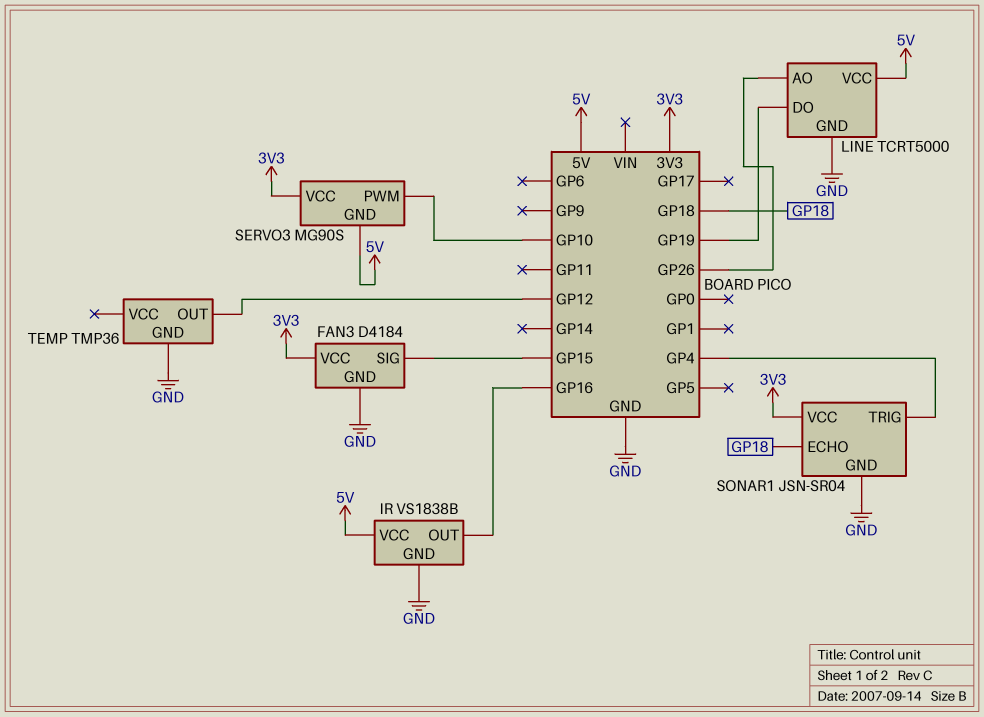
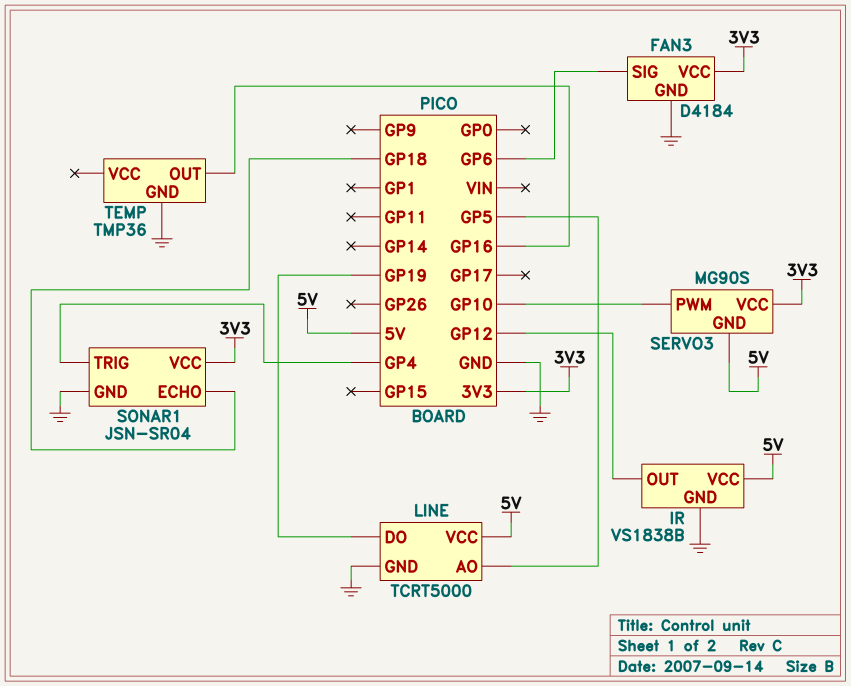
FAN3 pin SIG: GP15 -> GP6
IR pin OUT: GP16 -> GP12
LINE pin AO: GP26 -> GP5
TEMP pin OUT: GP12 -> GP16

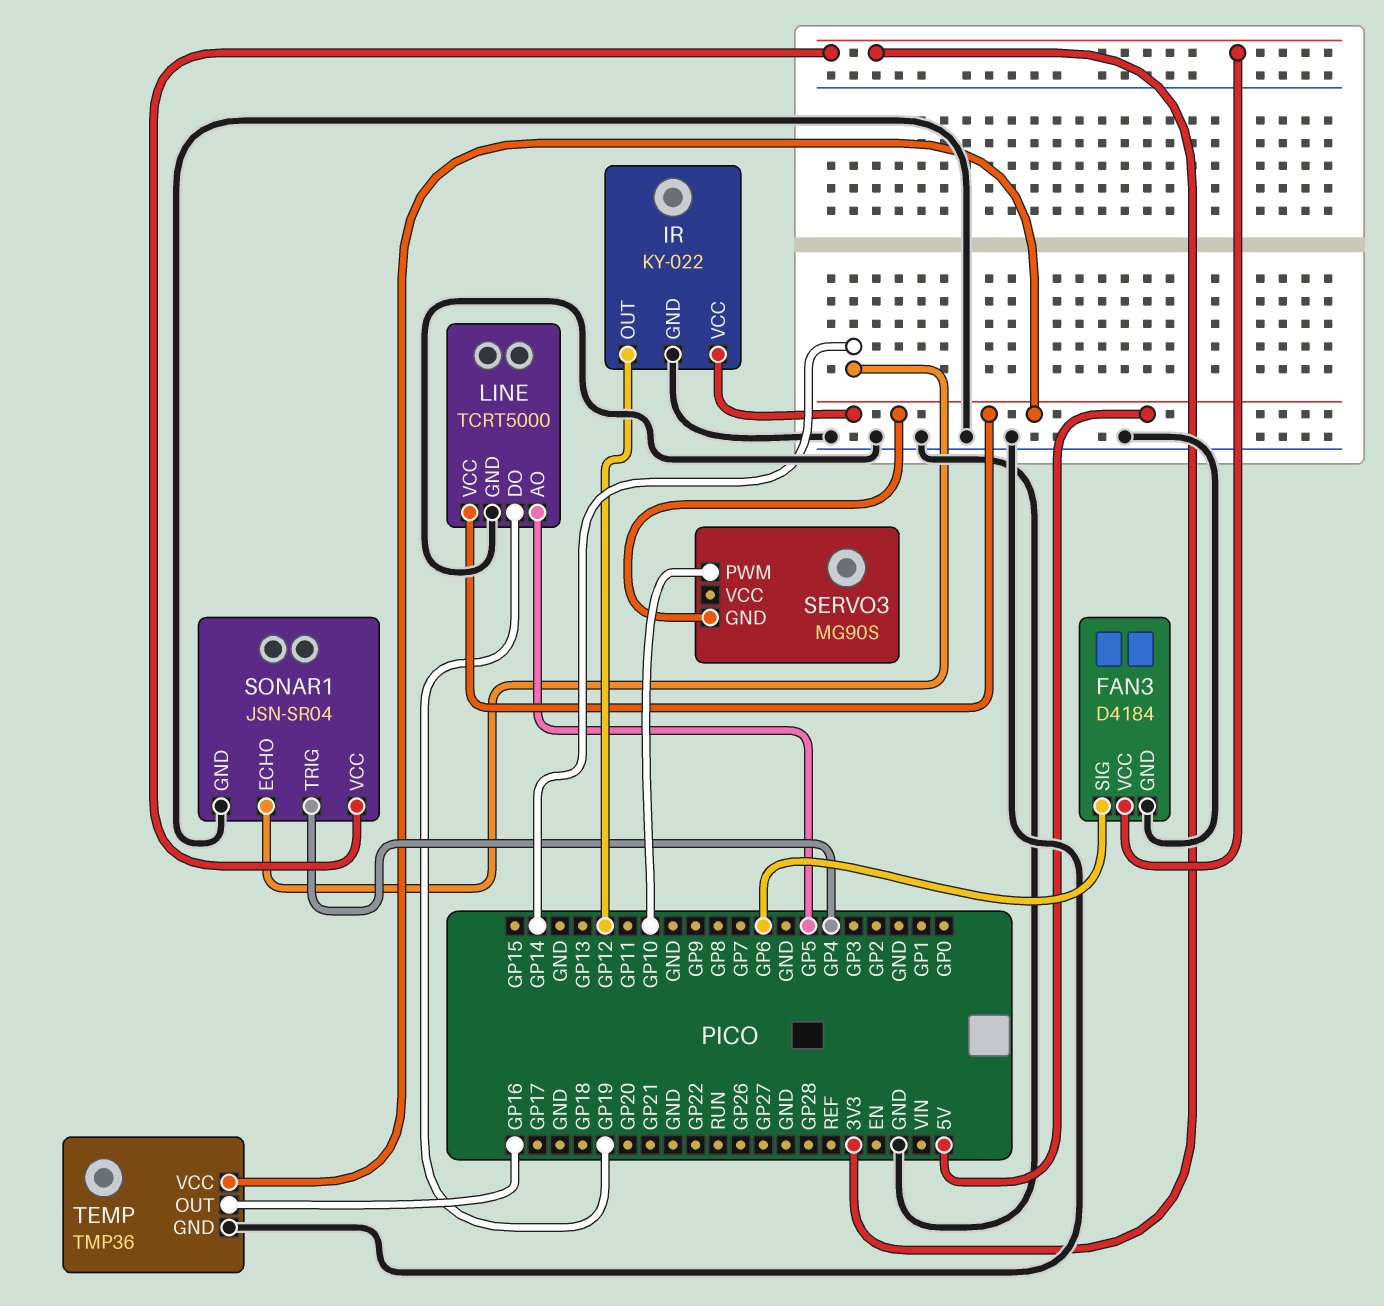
IR: VS1838B -> KY-022
SERVO3 pin VCC: 3V3 -> none
SONAR1 pin ECHO: GP18 -> GP14
TEMP pin VCC: none -> 5V

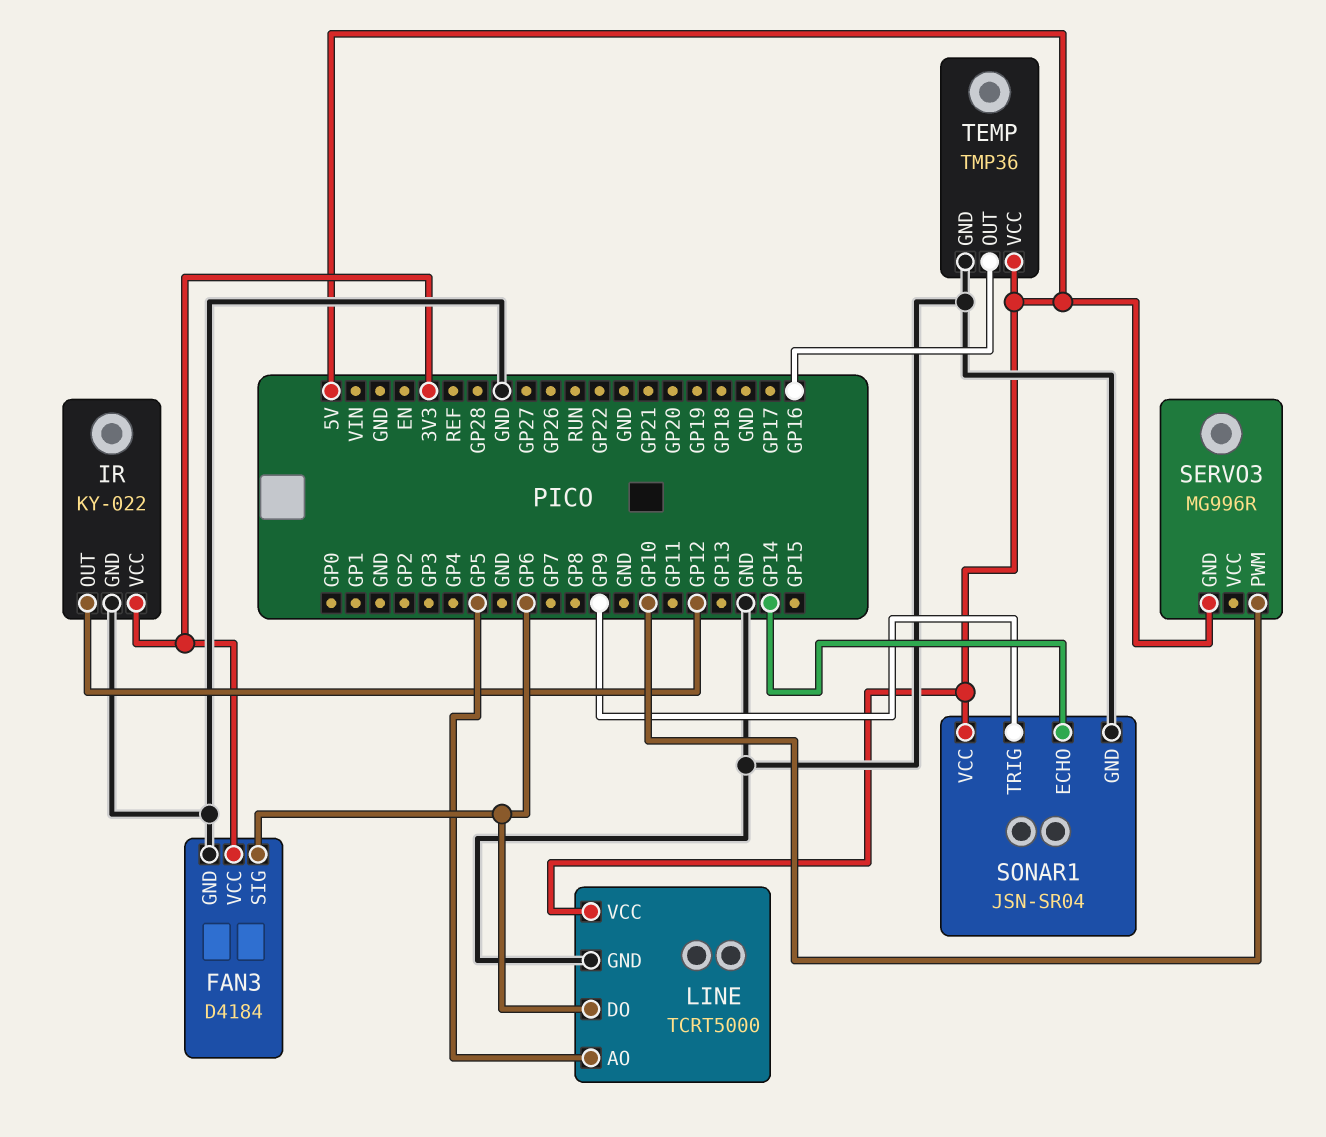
IR pin VCC: 5V -> 3V3
LINE pin DO: GP19 -> GP6
SERVO3: MG90S -> MG996R
SONAR1 pin TRIG: GP4 -> GP9
SONAR1 pin VCC: 3V3 -> 5V

